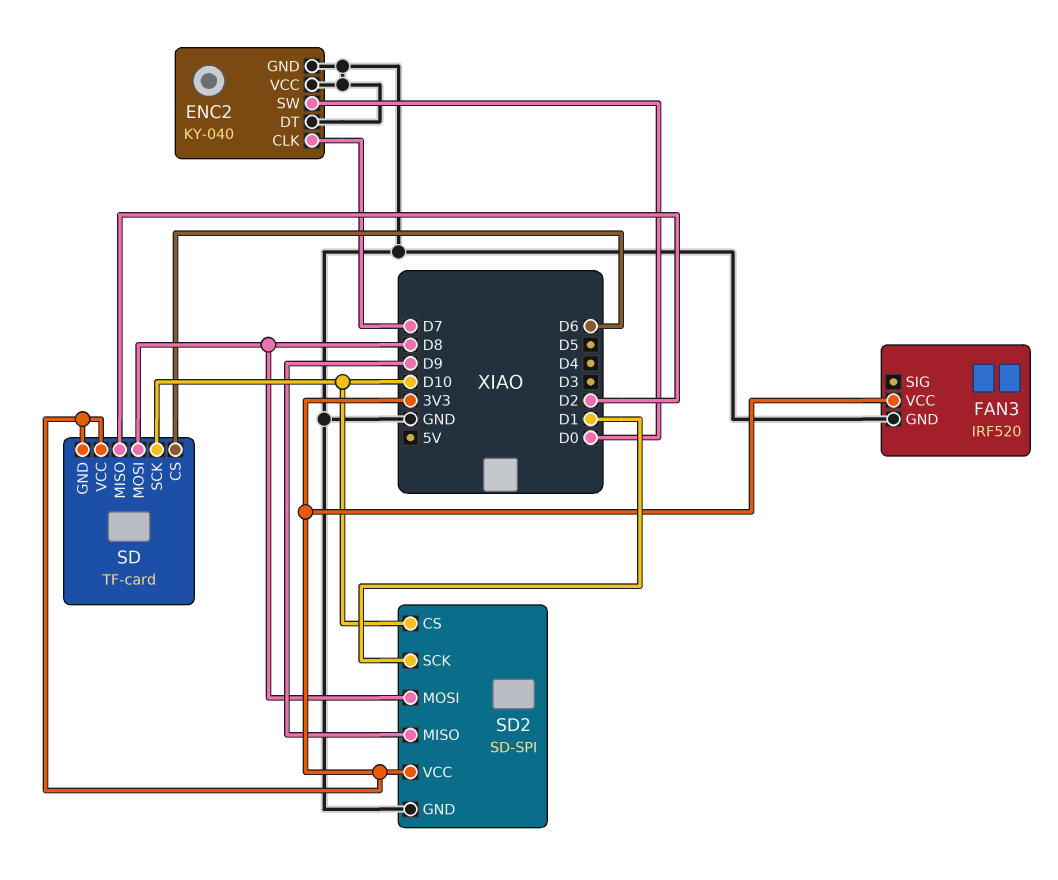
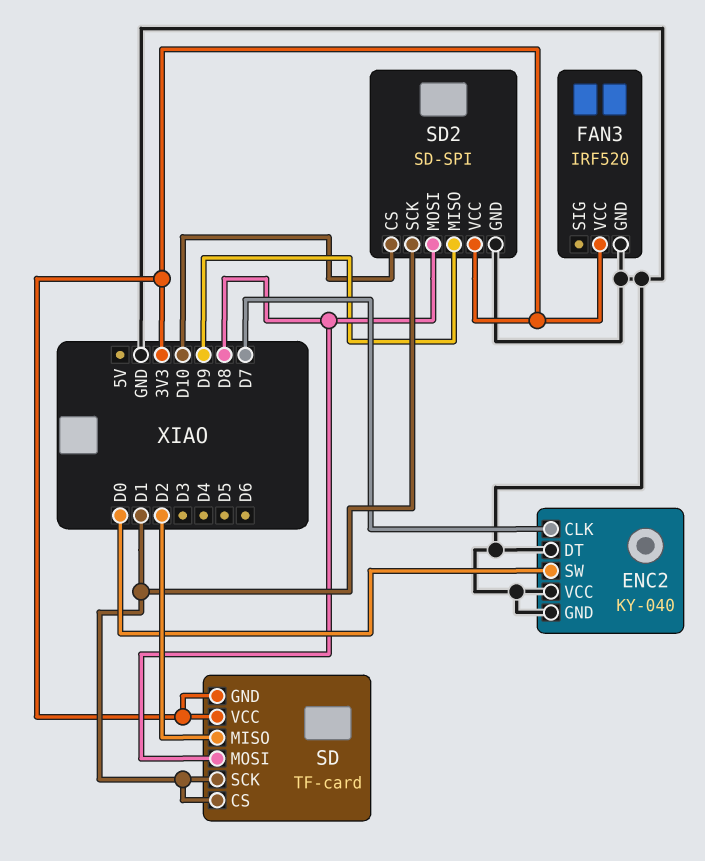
SD pin CS: D6 -> D1
SD pin SCK: D10 -> D1

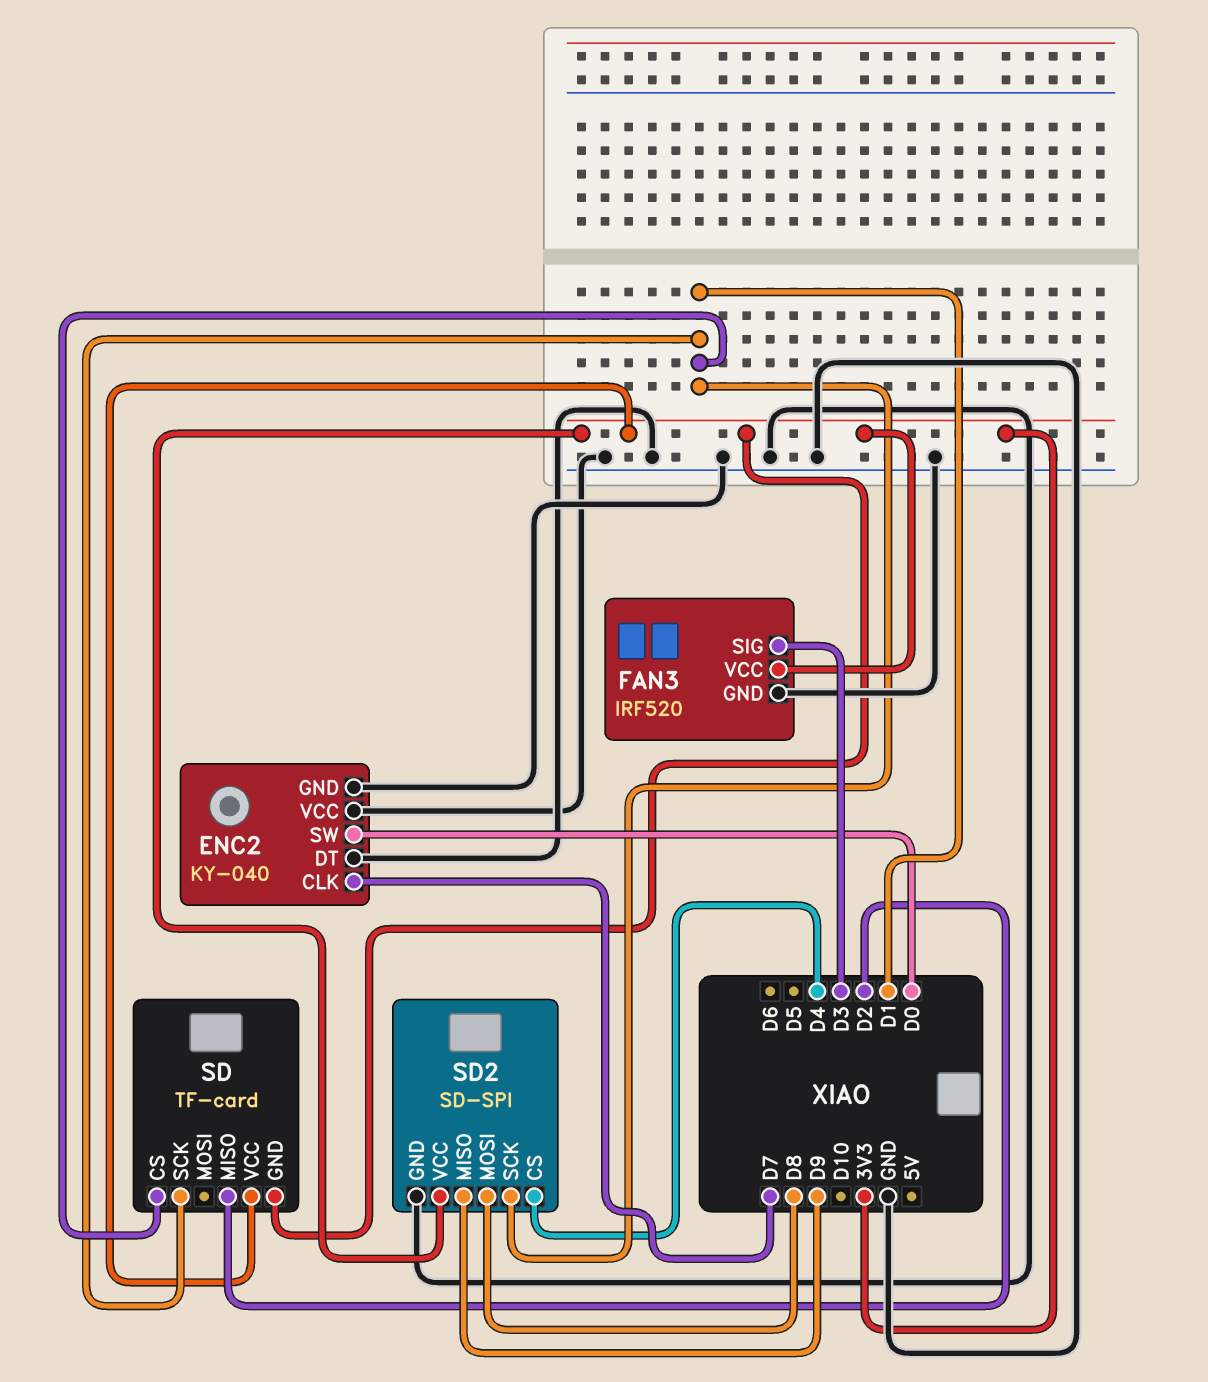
FAN3 pin SIG: none -> D3
SD pin MOSI: D8 -> none
SD2 pin CS: D10 -> D4

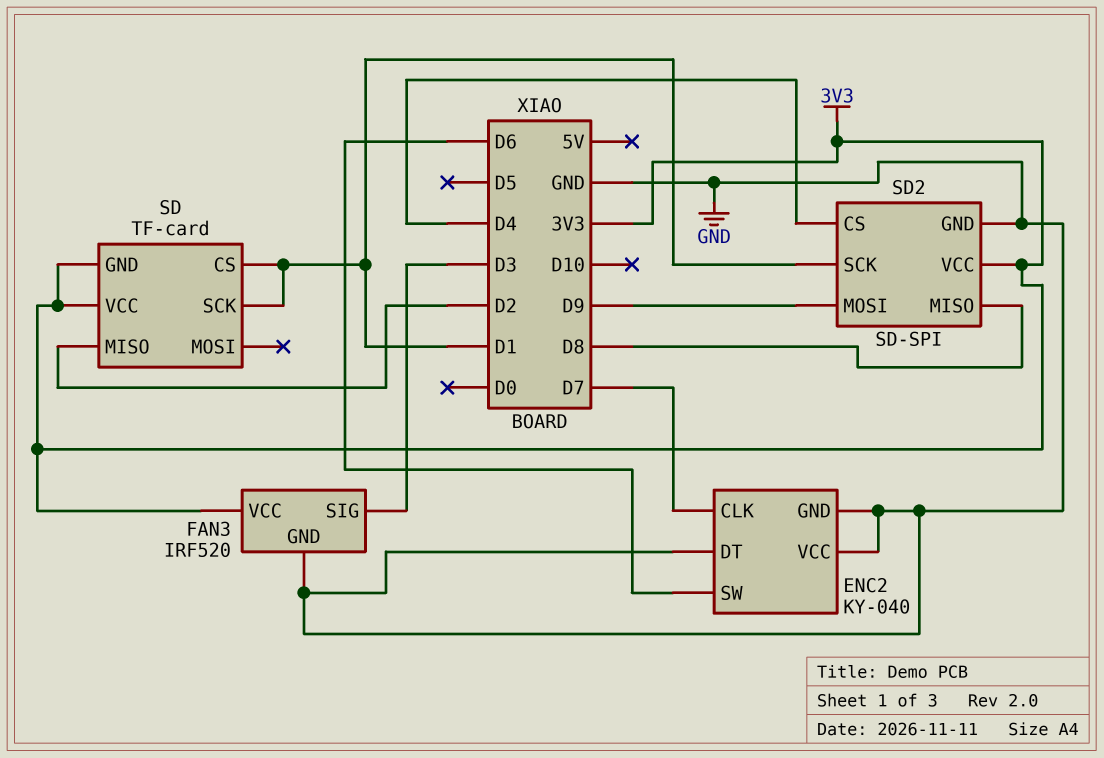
ENC2 pin SW: D0 -> D6
SD2 pin MISO: D9 -> D8
SD2 pin MOSI: D8 -> D9

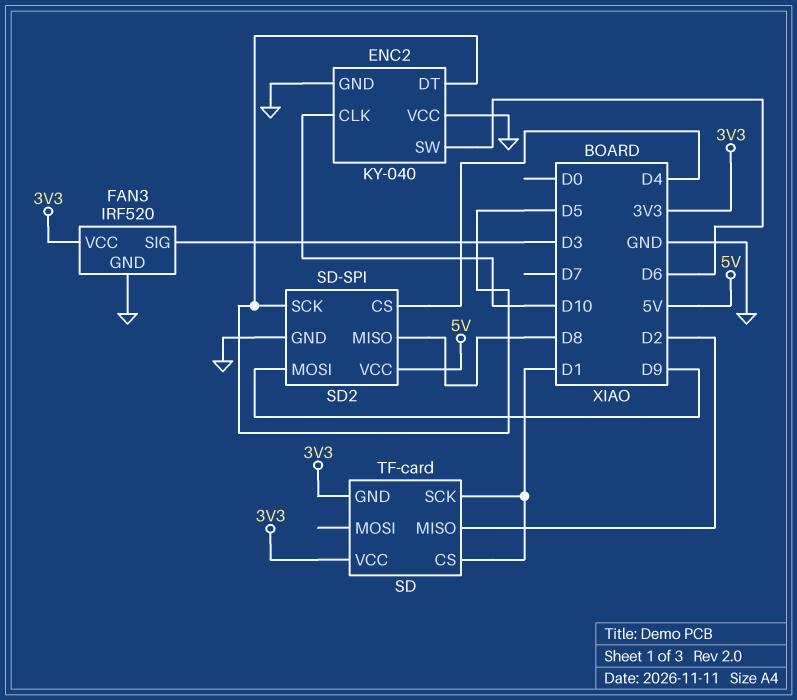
ENC2 pin CLK: D7 -> D10
ENC2 pin DT: GND -> D5
SD2 pin SCK: D1 -> D5
SD2 pin VCC: 3V3 -> 5V

